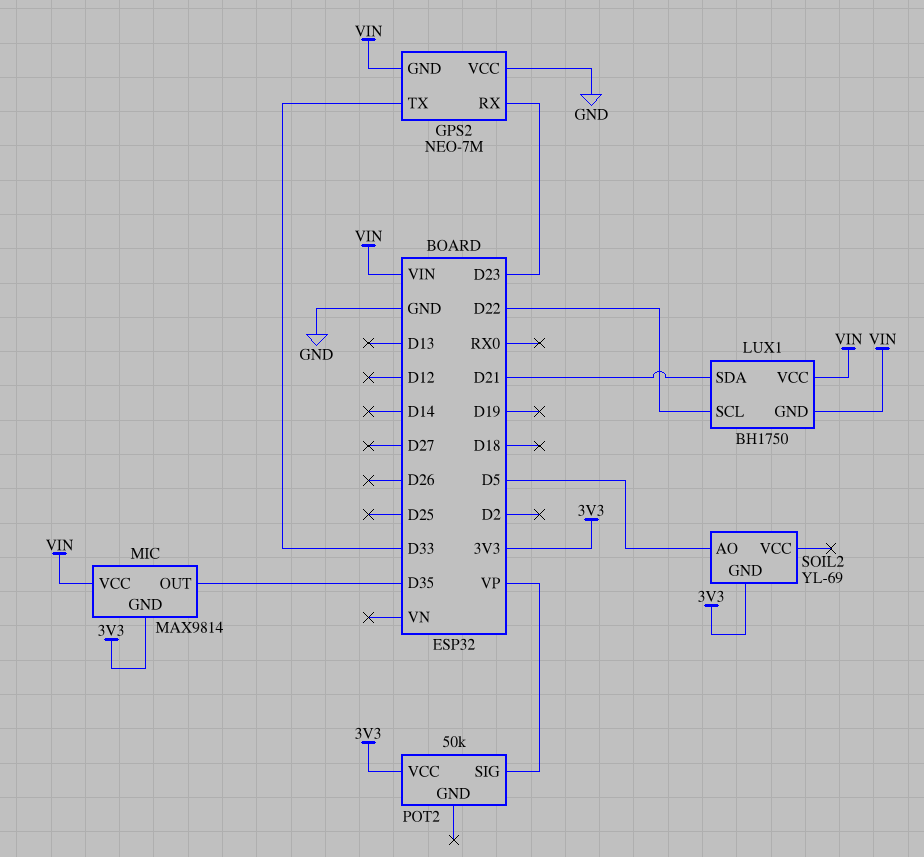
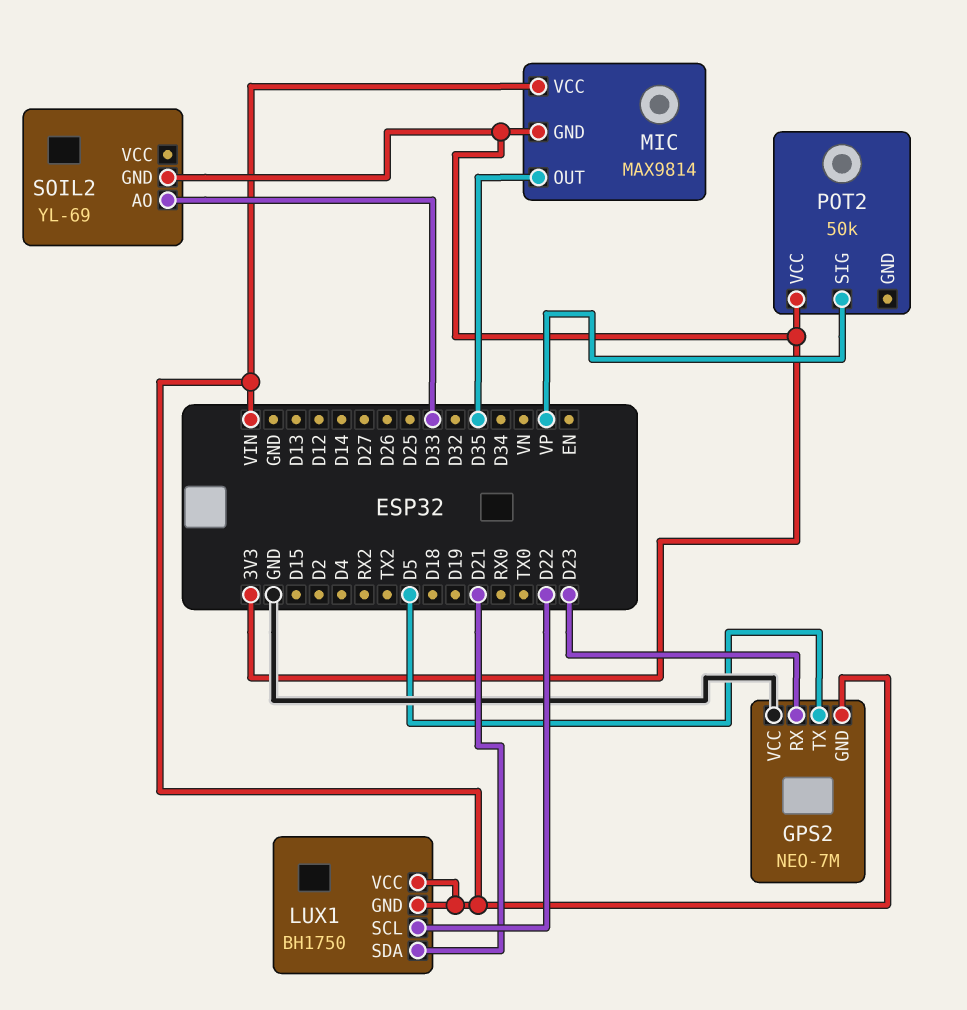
GPS2 pin TX: D33 -> D5
SOIL2 pin AO: D5 -> D33

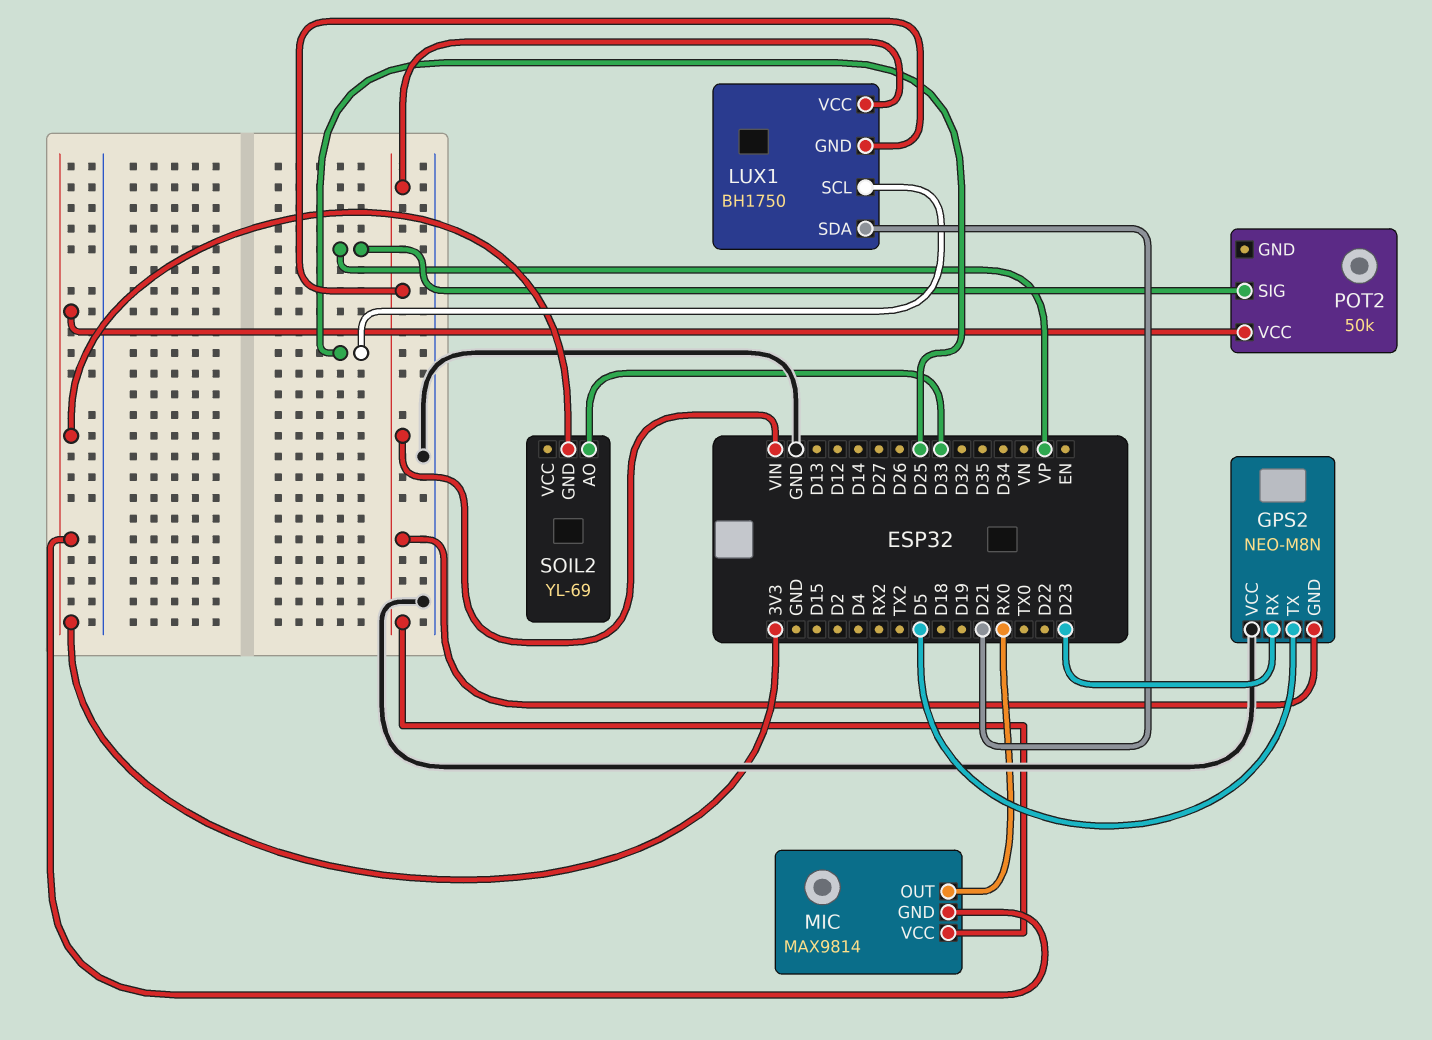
GPS2: NEO-7M -> NEO-M8N
LUX1 pin SCL: D22 -> D25
MIC pin OUT: D35 -> RX0

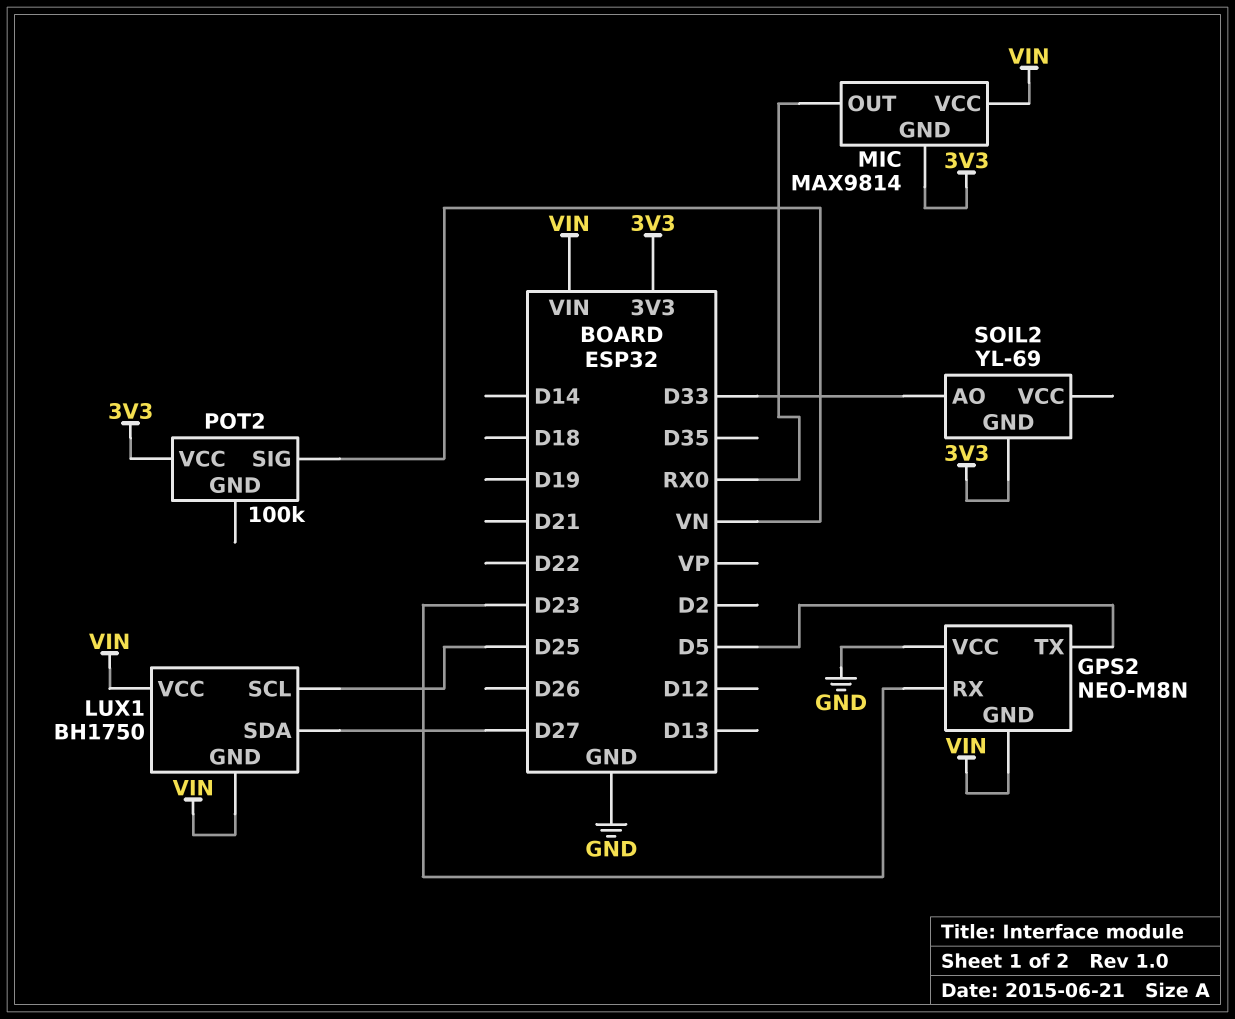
LUX1 pin SDA: D21 -> D27
POT2: 50k -> 100k
POT2 pin SIG: VP -> VN

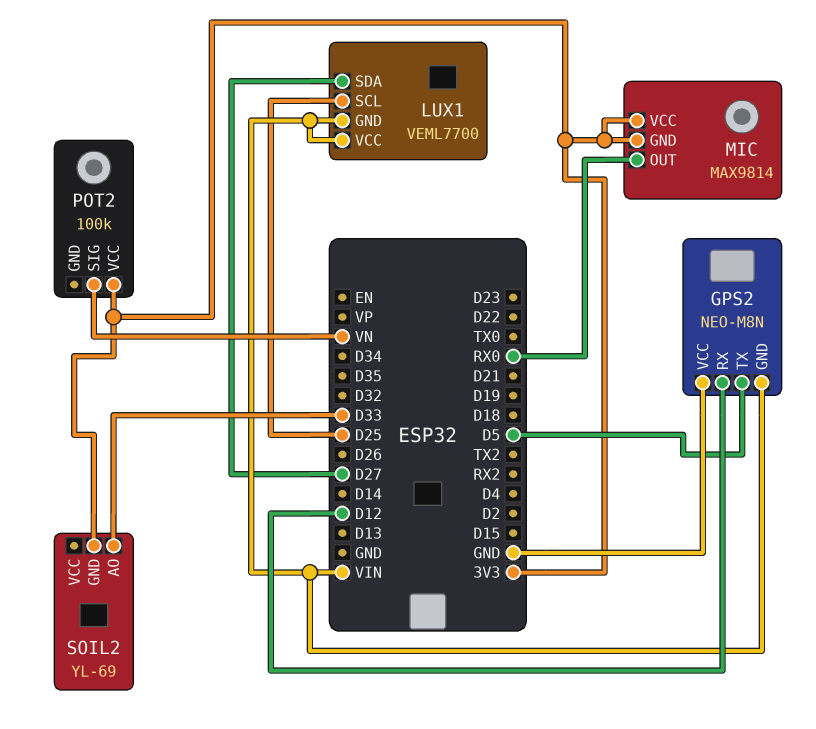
GPS2 pin RX: D23 -> D12
LUX1: BH1750 -> VEML7700
MIC pin VCC: VIN -> 3V3

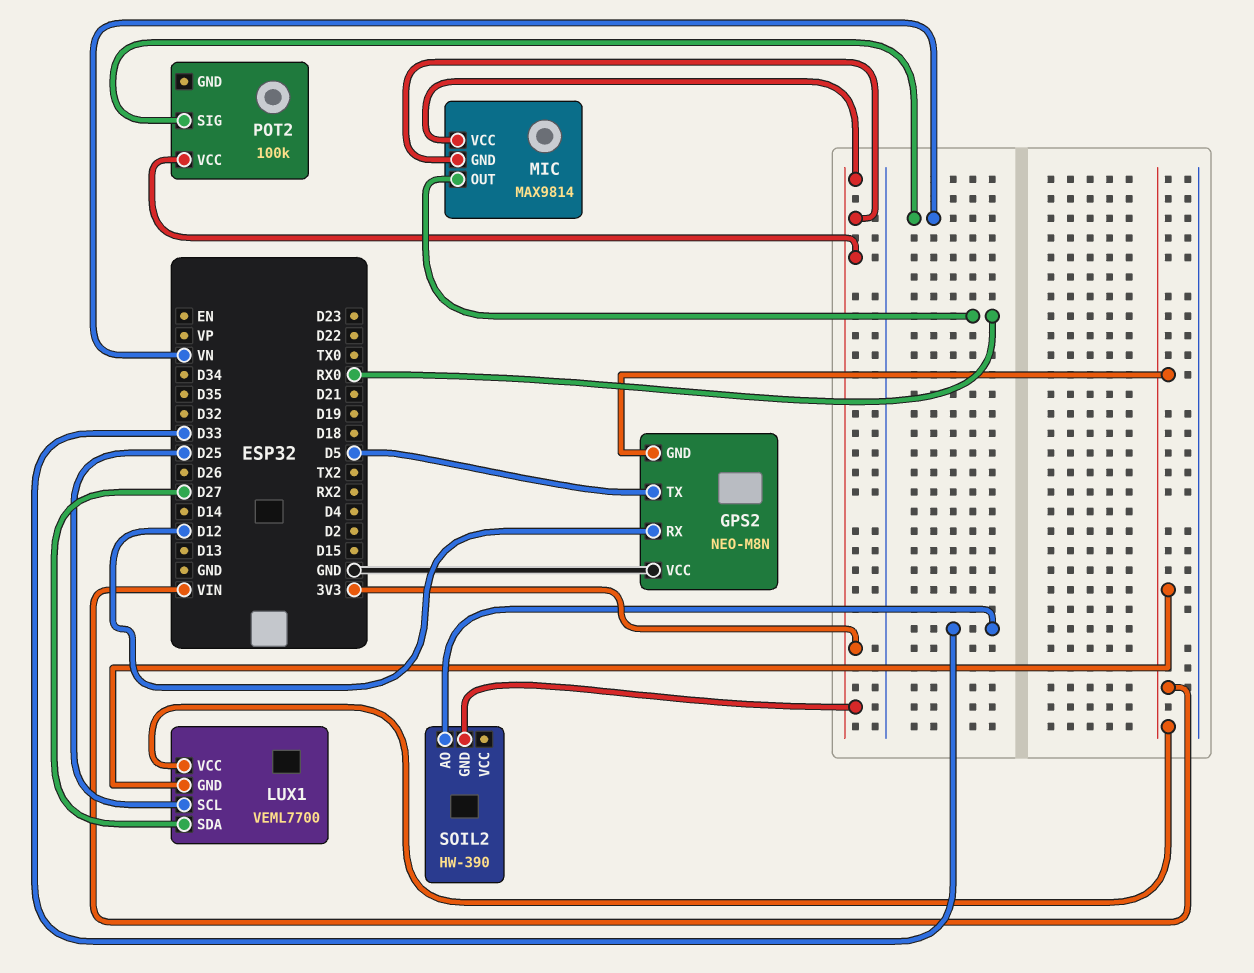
SOIL2: YL-69 -> HW-390

